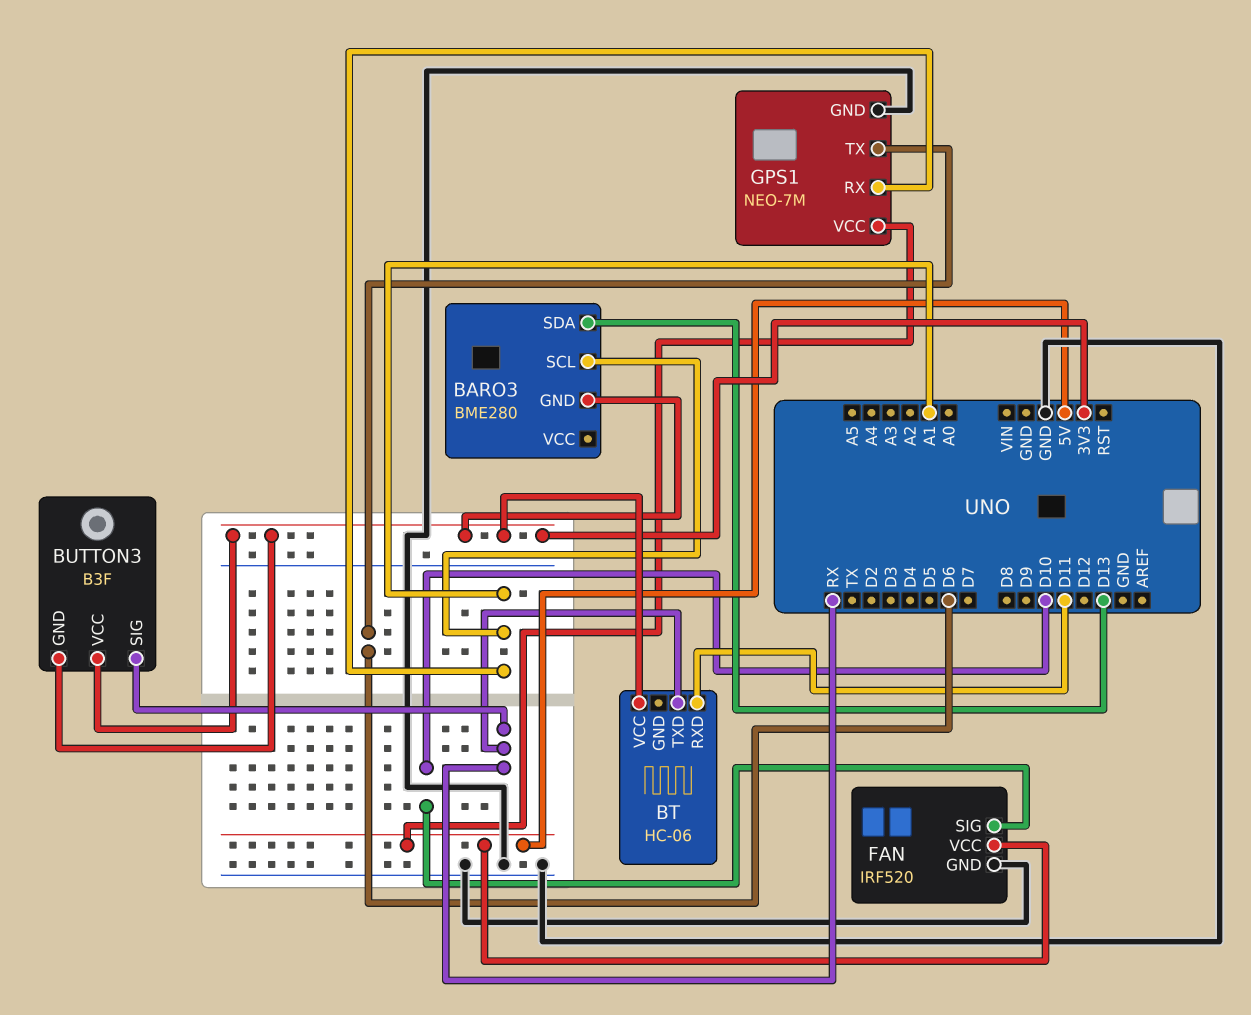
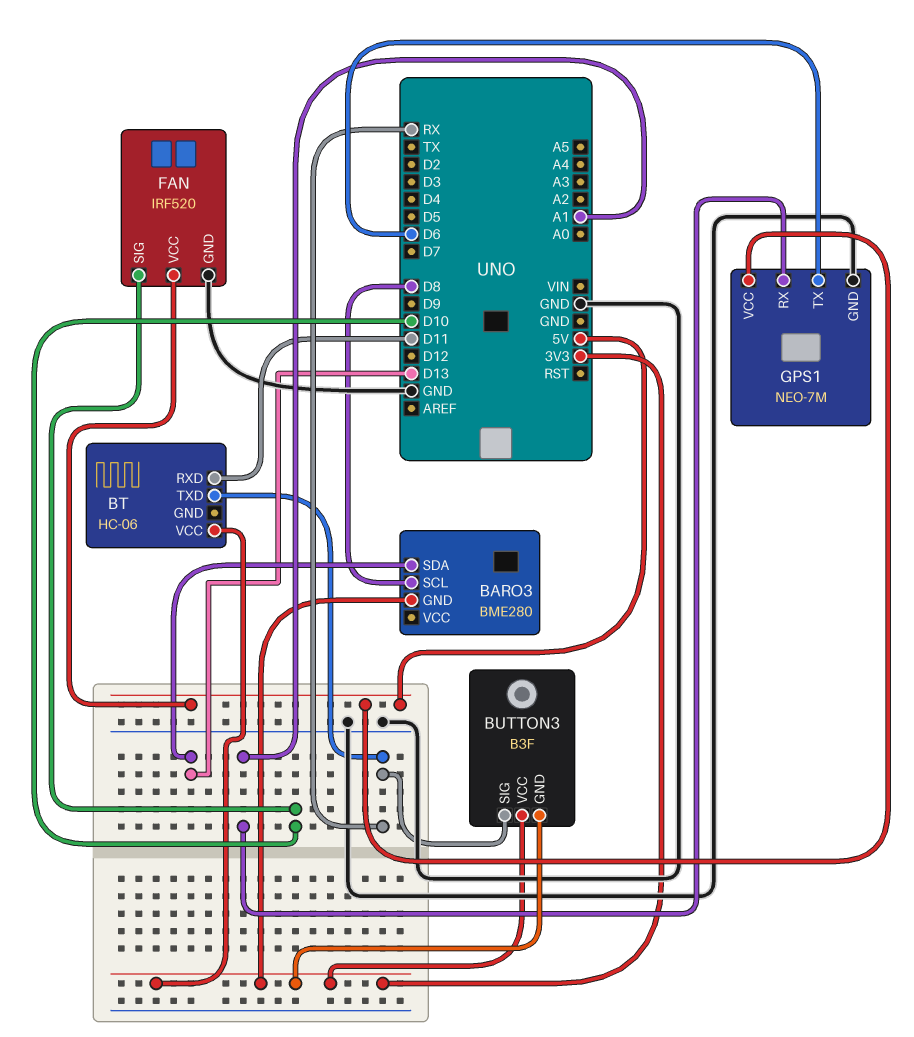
BARO3 pin SCL: A1 -> D8

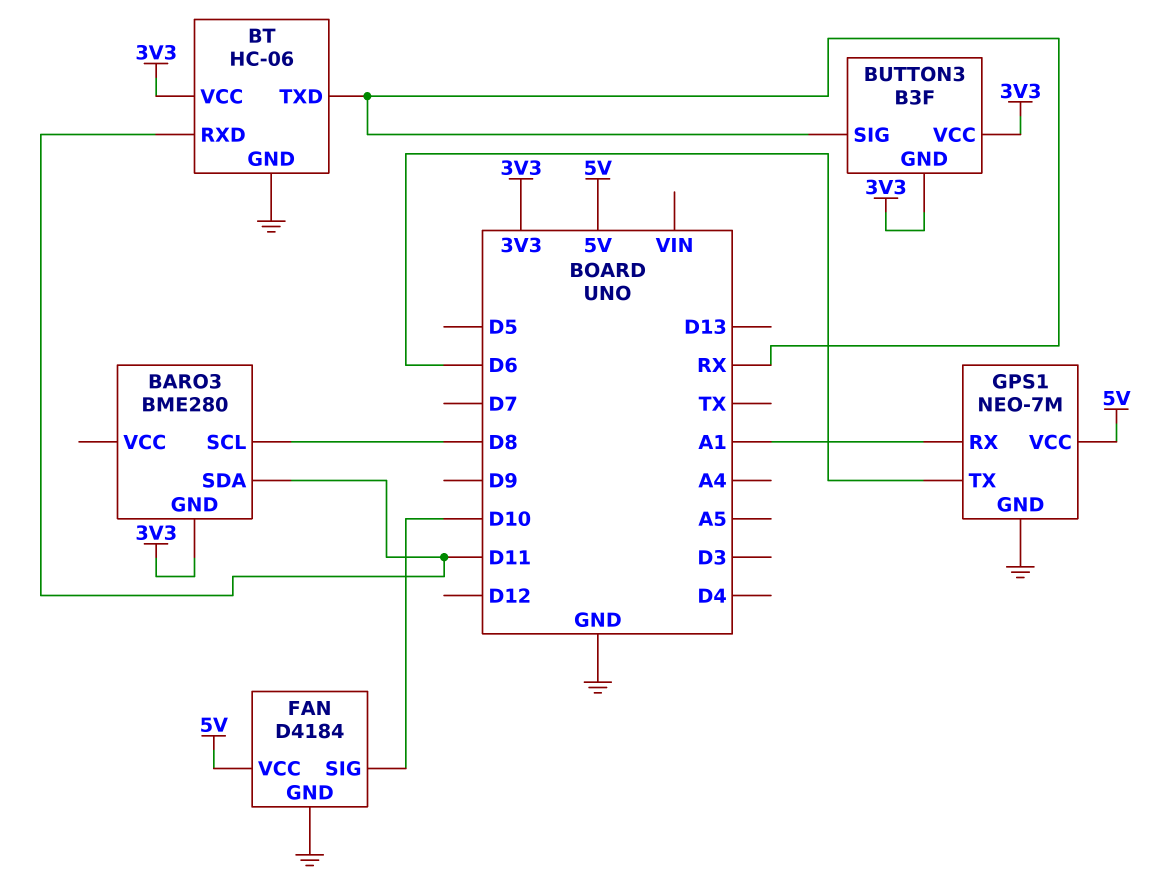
BARO3 pin SDA: D13 -> D11
BT pin GND: none -> GND
FAN: IRF520 -> D4184

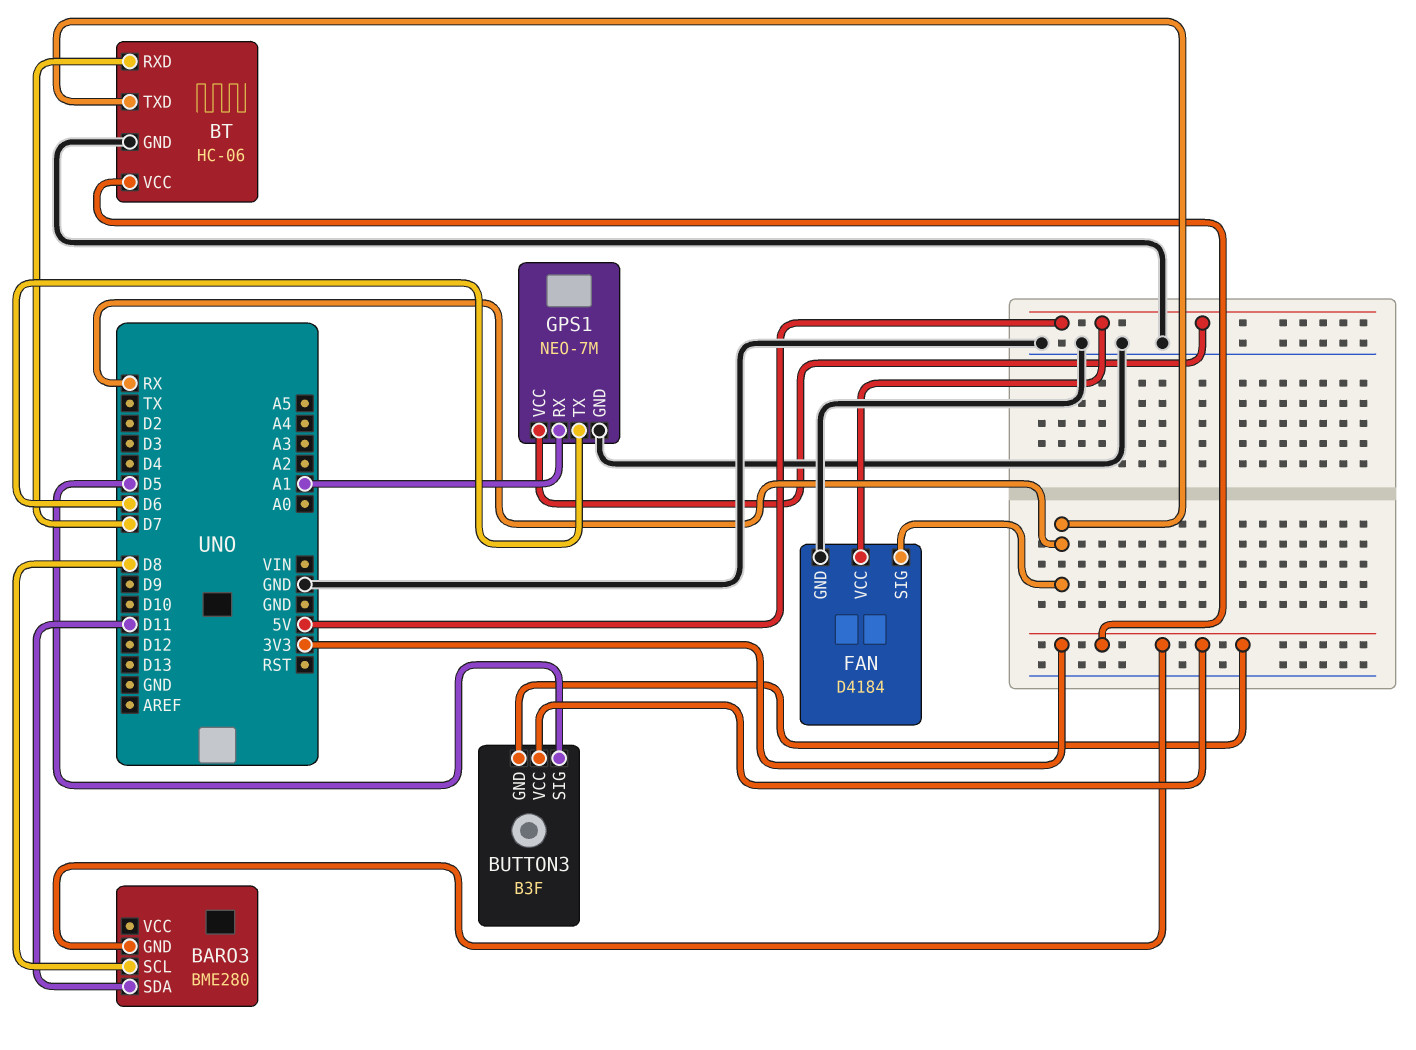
BT pin RXD: D11 -> D7
BUTTON3 pin SIG: RX -> D5
FAN pin SIG: D10 -> RX

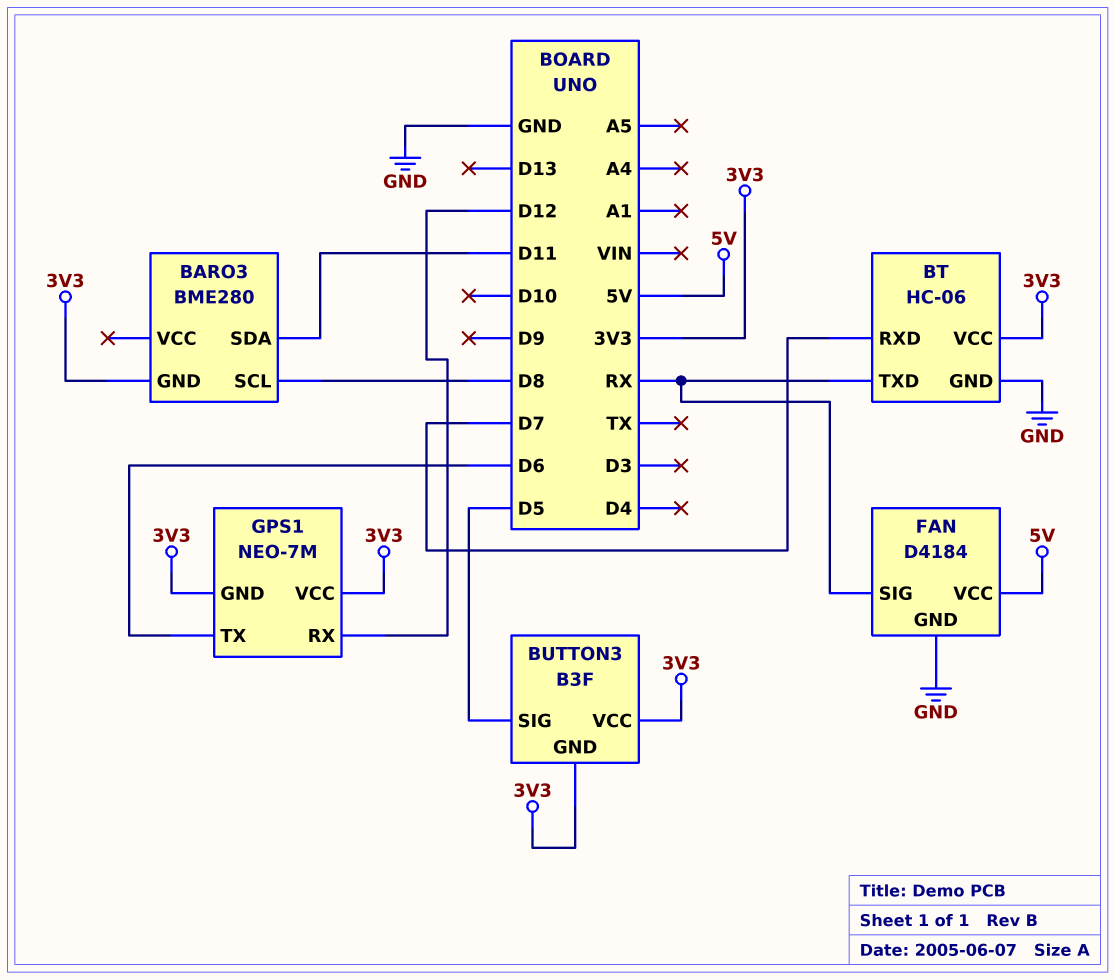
GPS1 pin GND: GND -> 3V3
GPS1 pin RX: A1 -> D12
GPS1 pin VCC: 5V -> 3V3

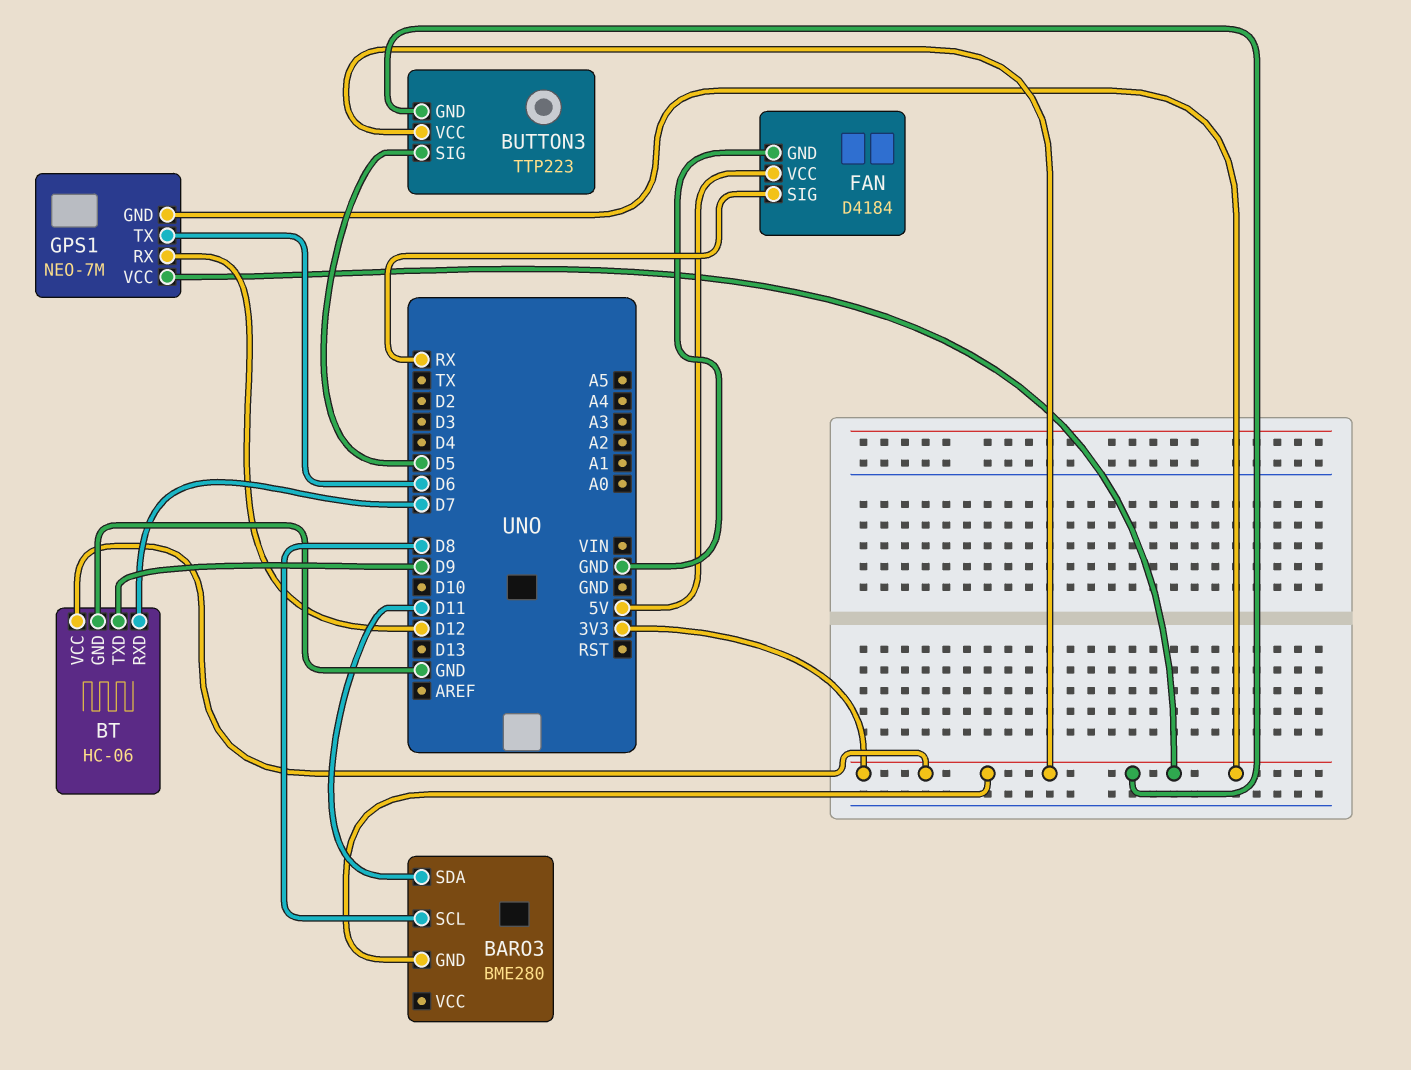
BT pin TXD: RX -> D9
BUTTON3: B3F -> TTP223

